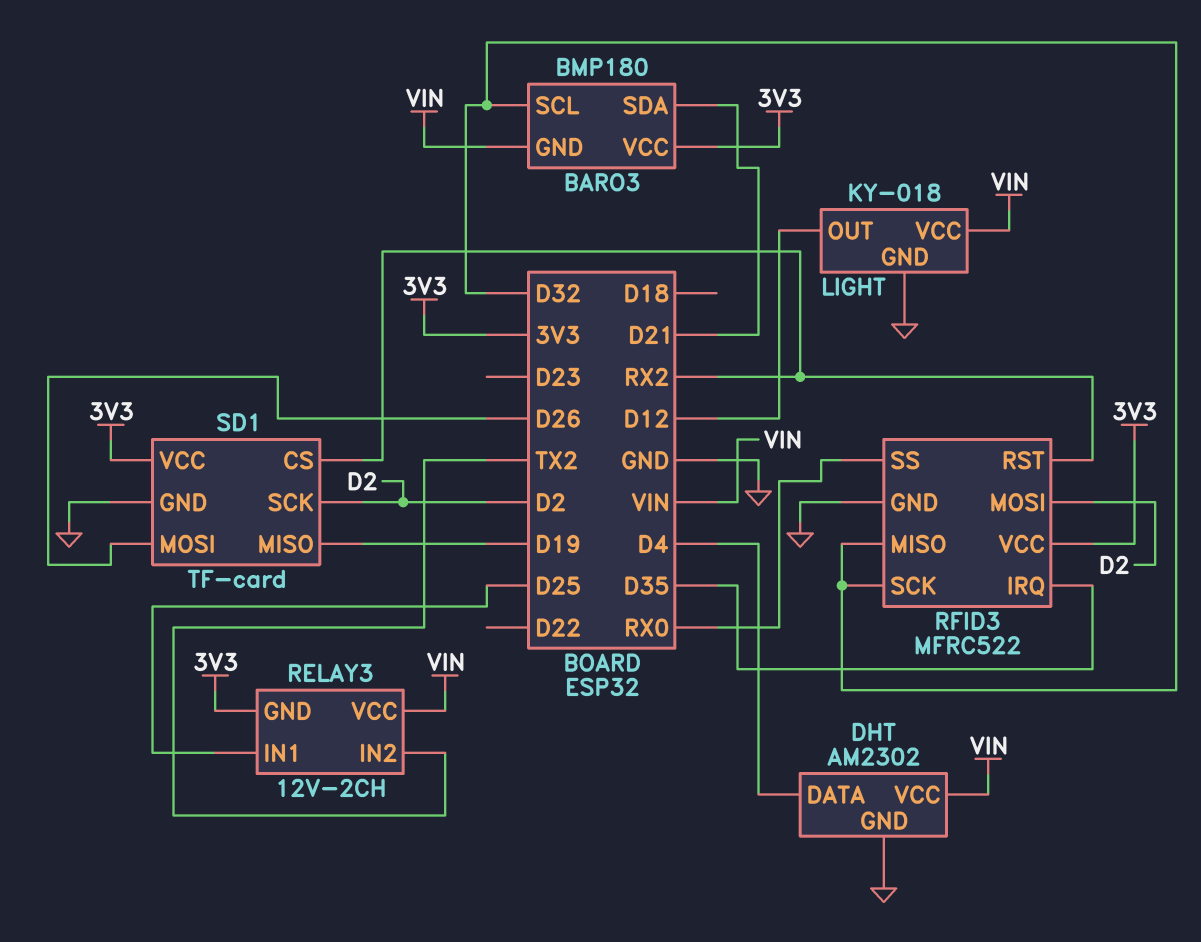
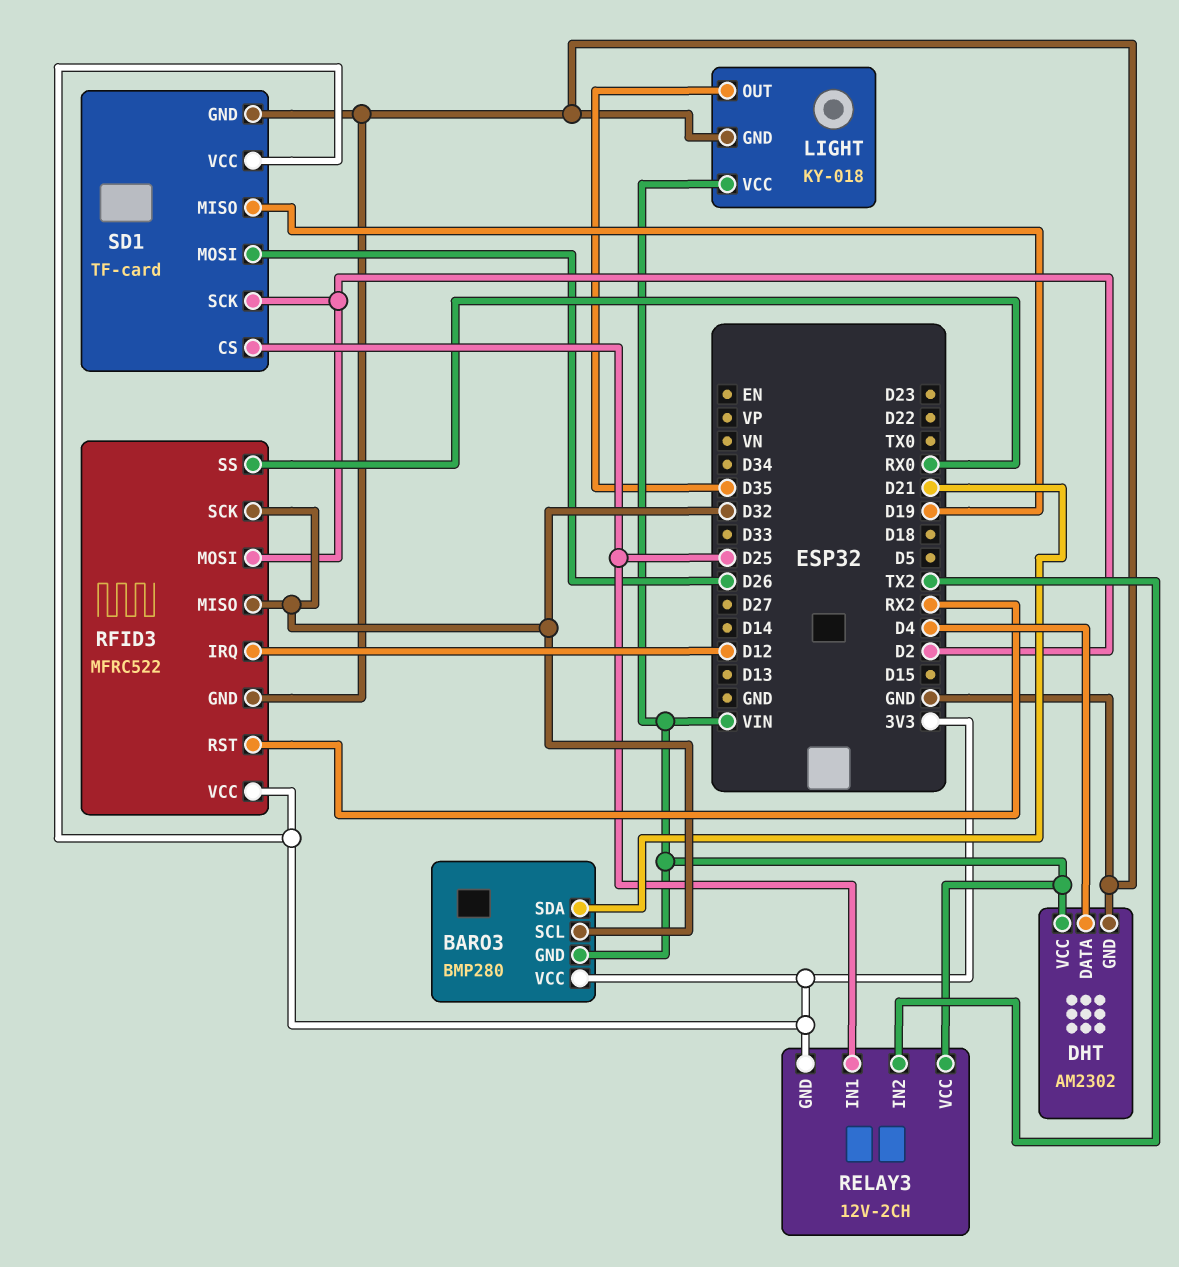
BARO3: BMP180 -> BMP280
LIGHT pin OUT: D12 -> D35
RFID3 pin IRQ: D35 -> D12
SD1 pin CS: RX2 -> D25

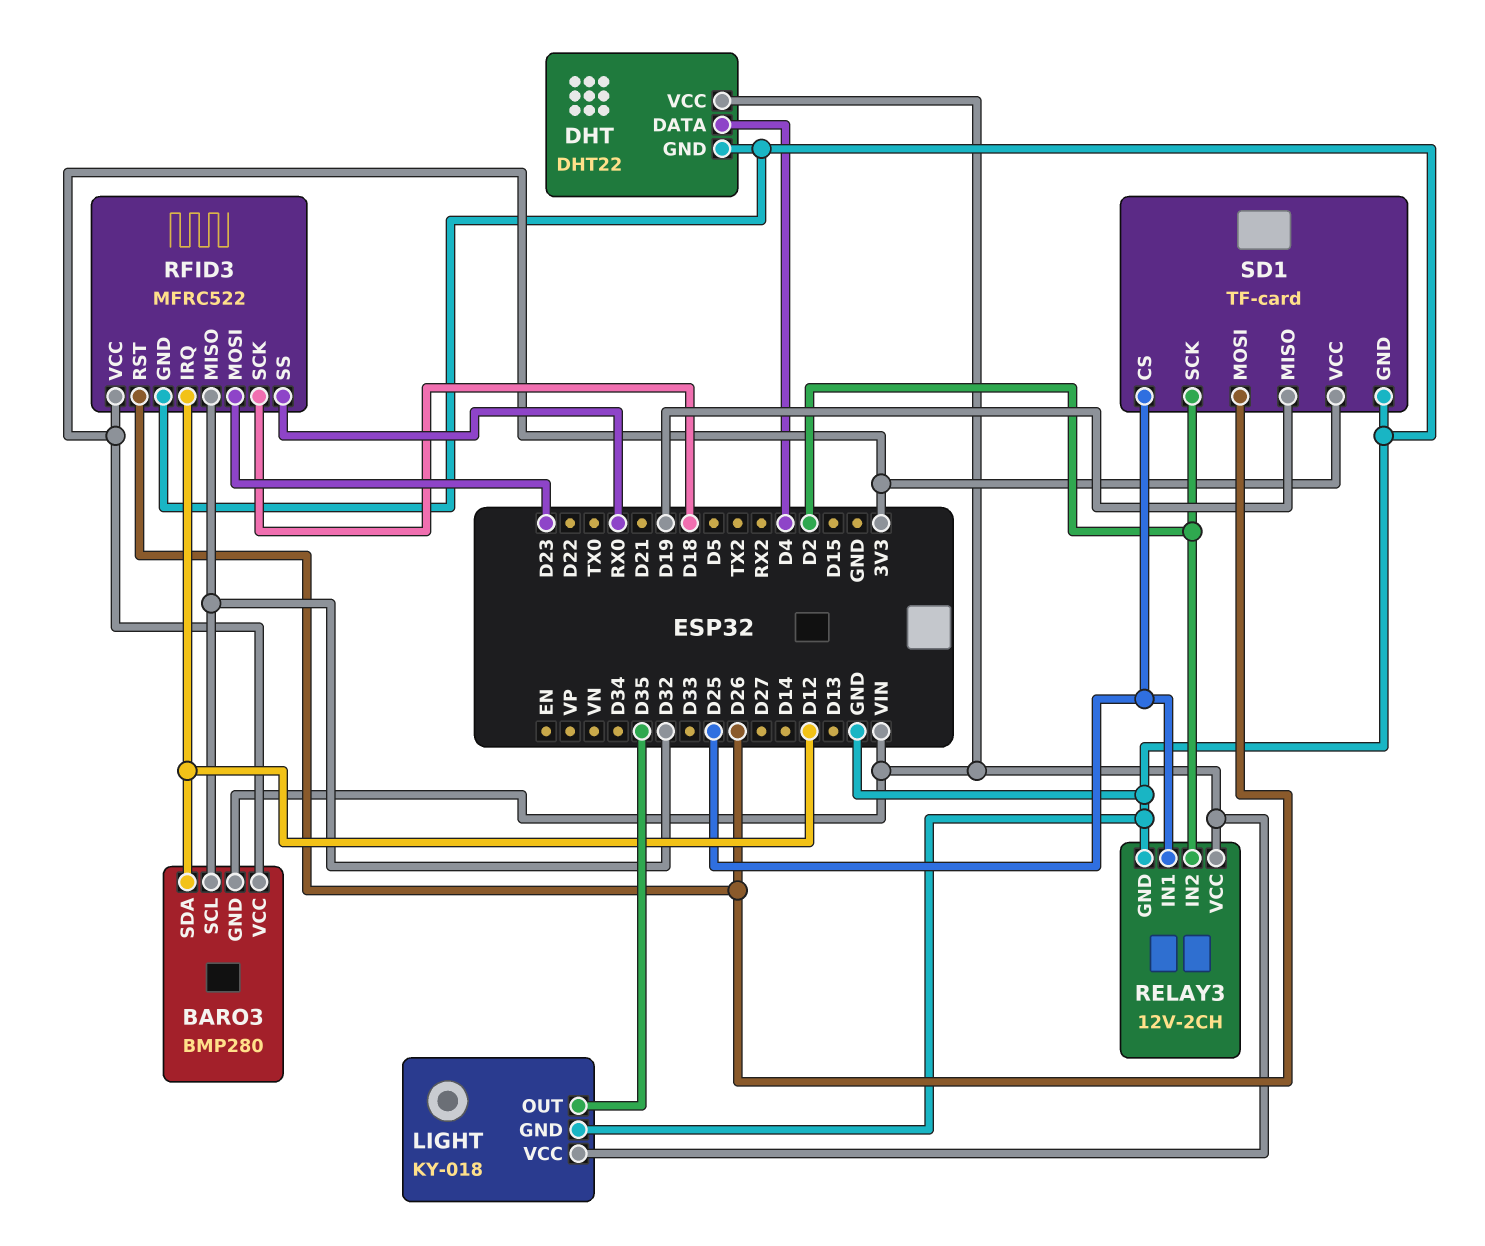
BARO3 pin SDA: D21 -> D12
DHT: AM2302 -> DHT22
RELAY3 pin GND: 3V3 -> GND
RELAY3 pin IN2: TX2 -> D2
RFID3 pin MOSI: D2 -> D23
RFID3 pin RST: RX2 -> D26
RFID3 pin SCK: D32 -> D18

